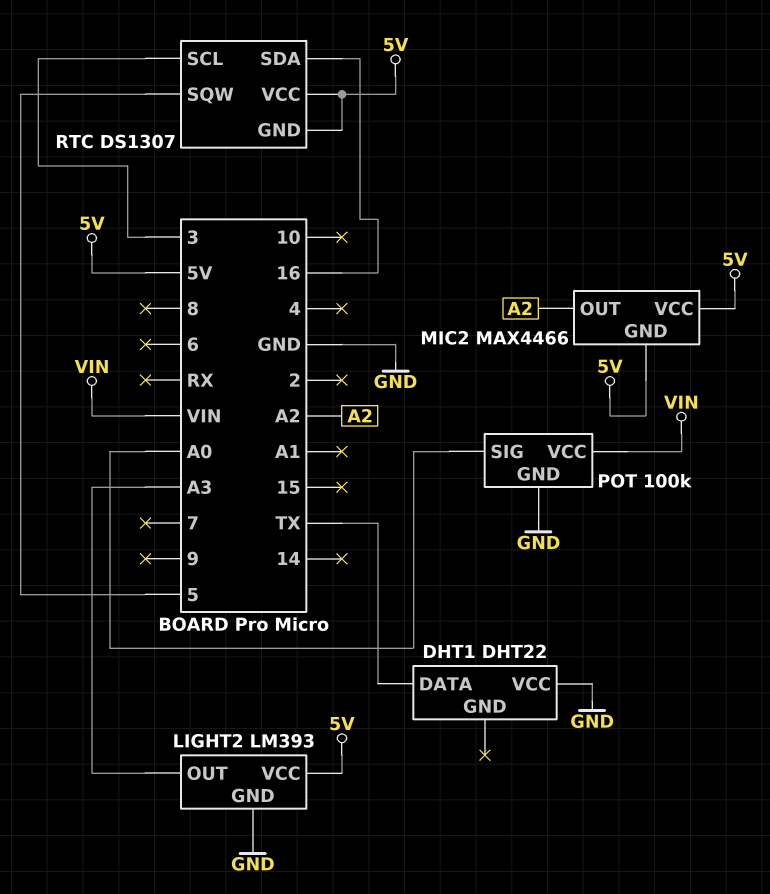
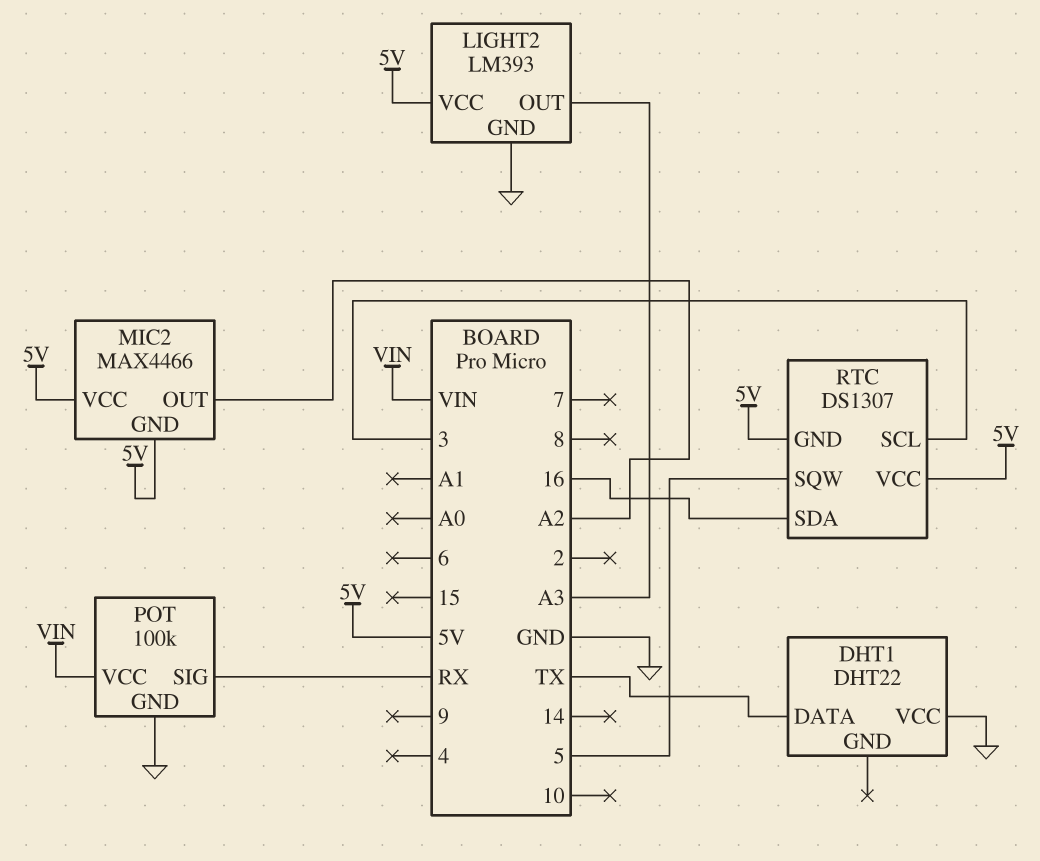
POT pin SIG: A0 -> RX

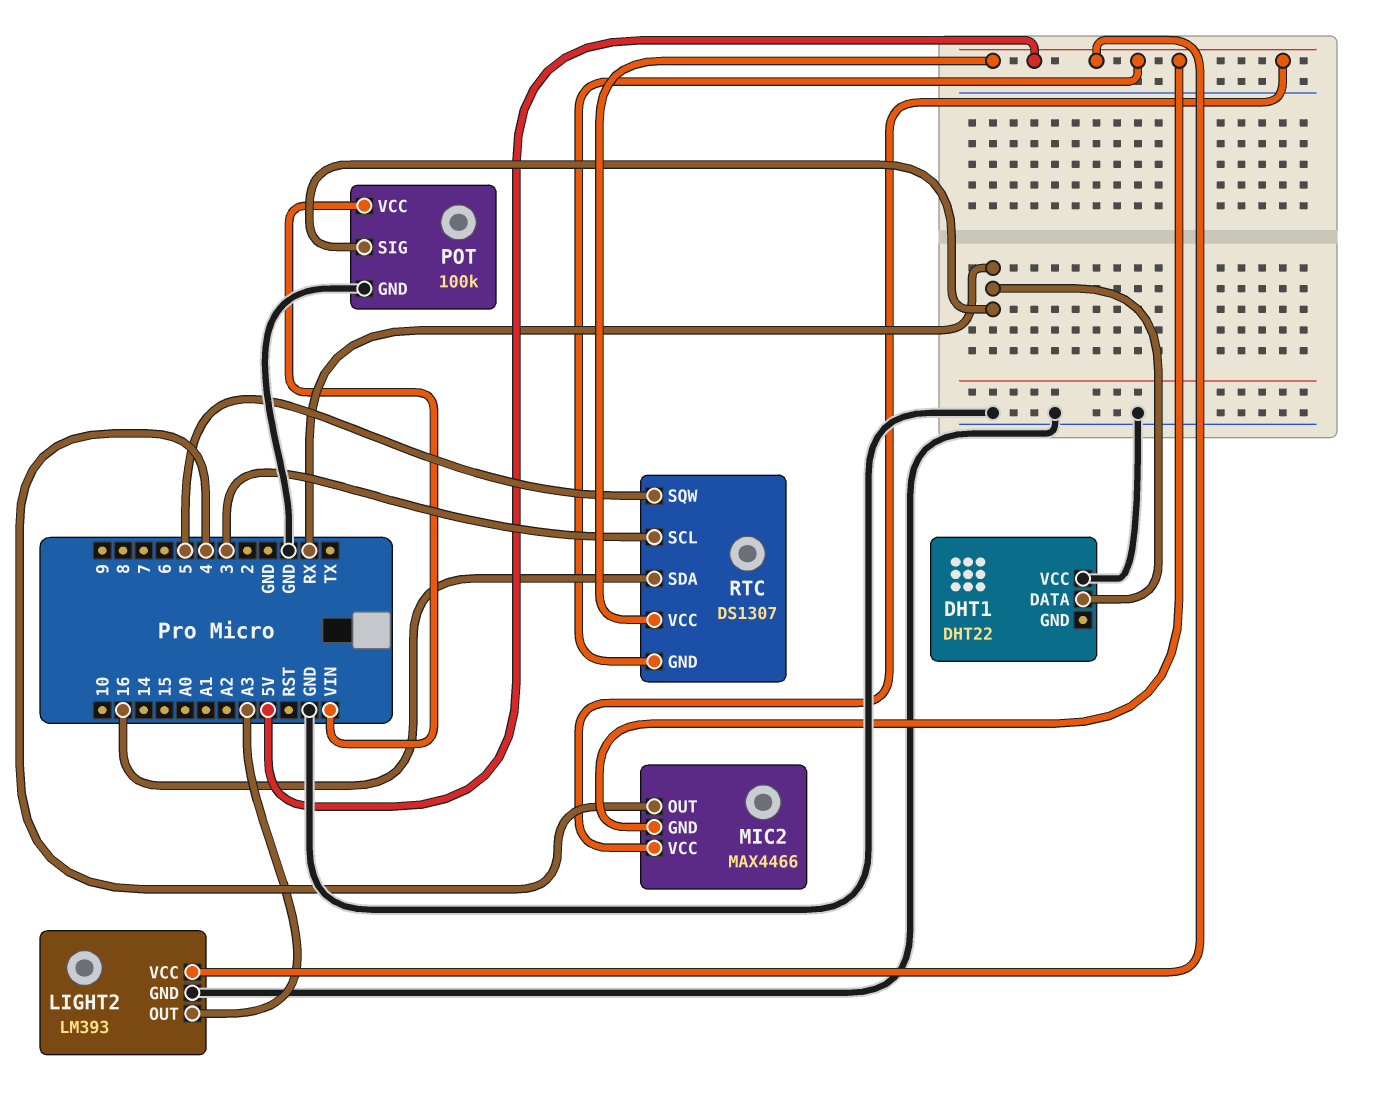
DHT1 pin DATA: TX -> RX
MIC2 pin OUT: A2 -> 4

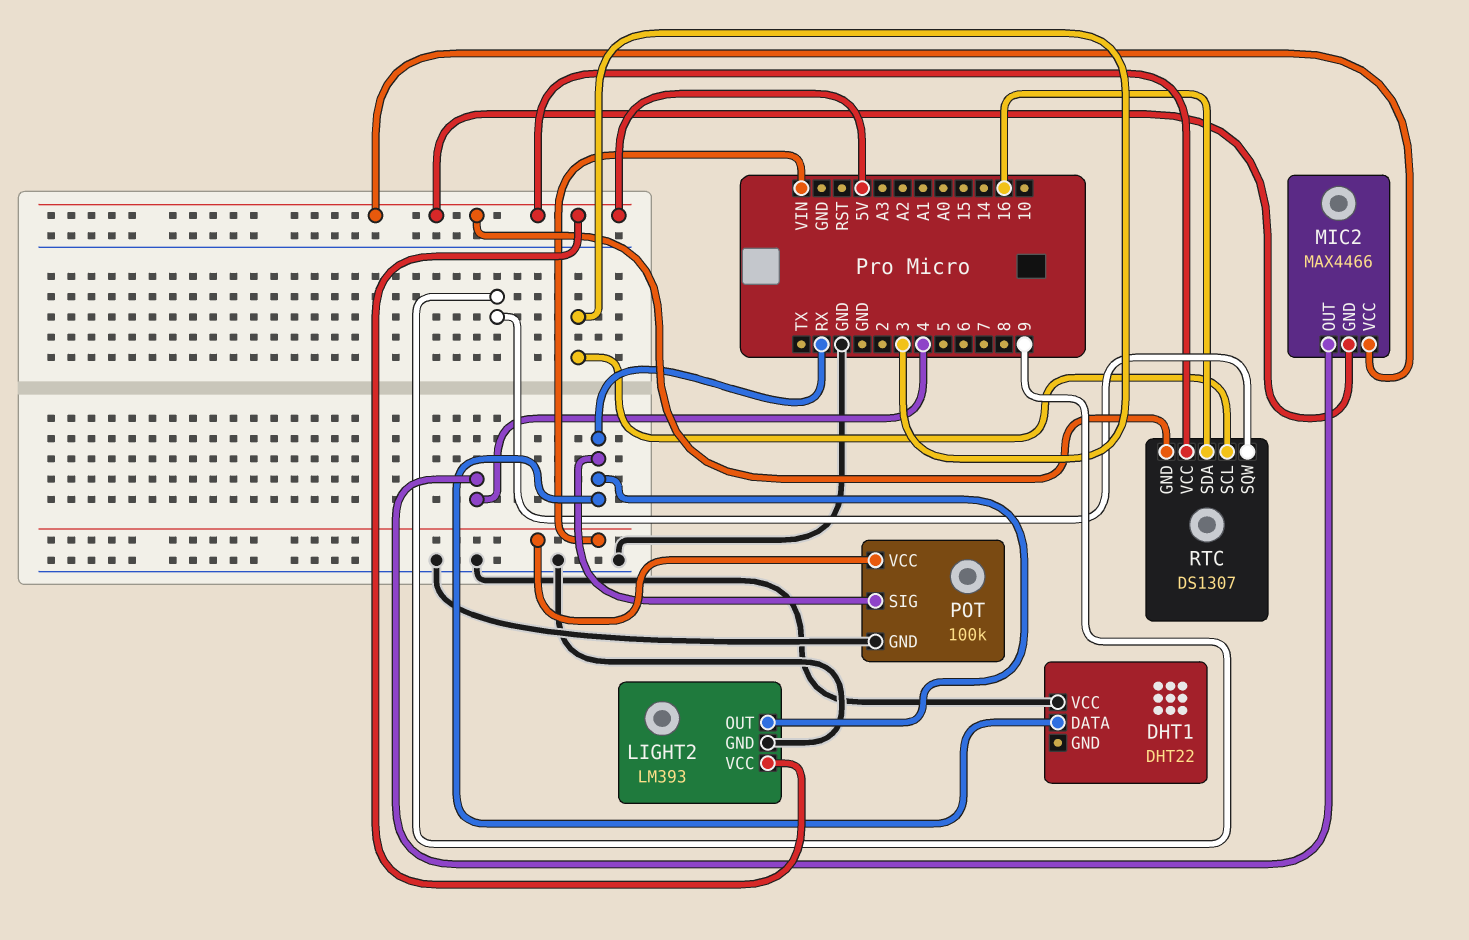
LIGHT2 pin OUT: A3 -> RX
RTC pin SQW: 5 -> 9

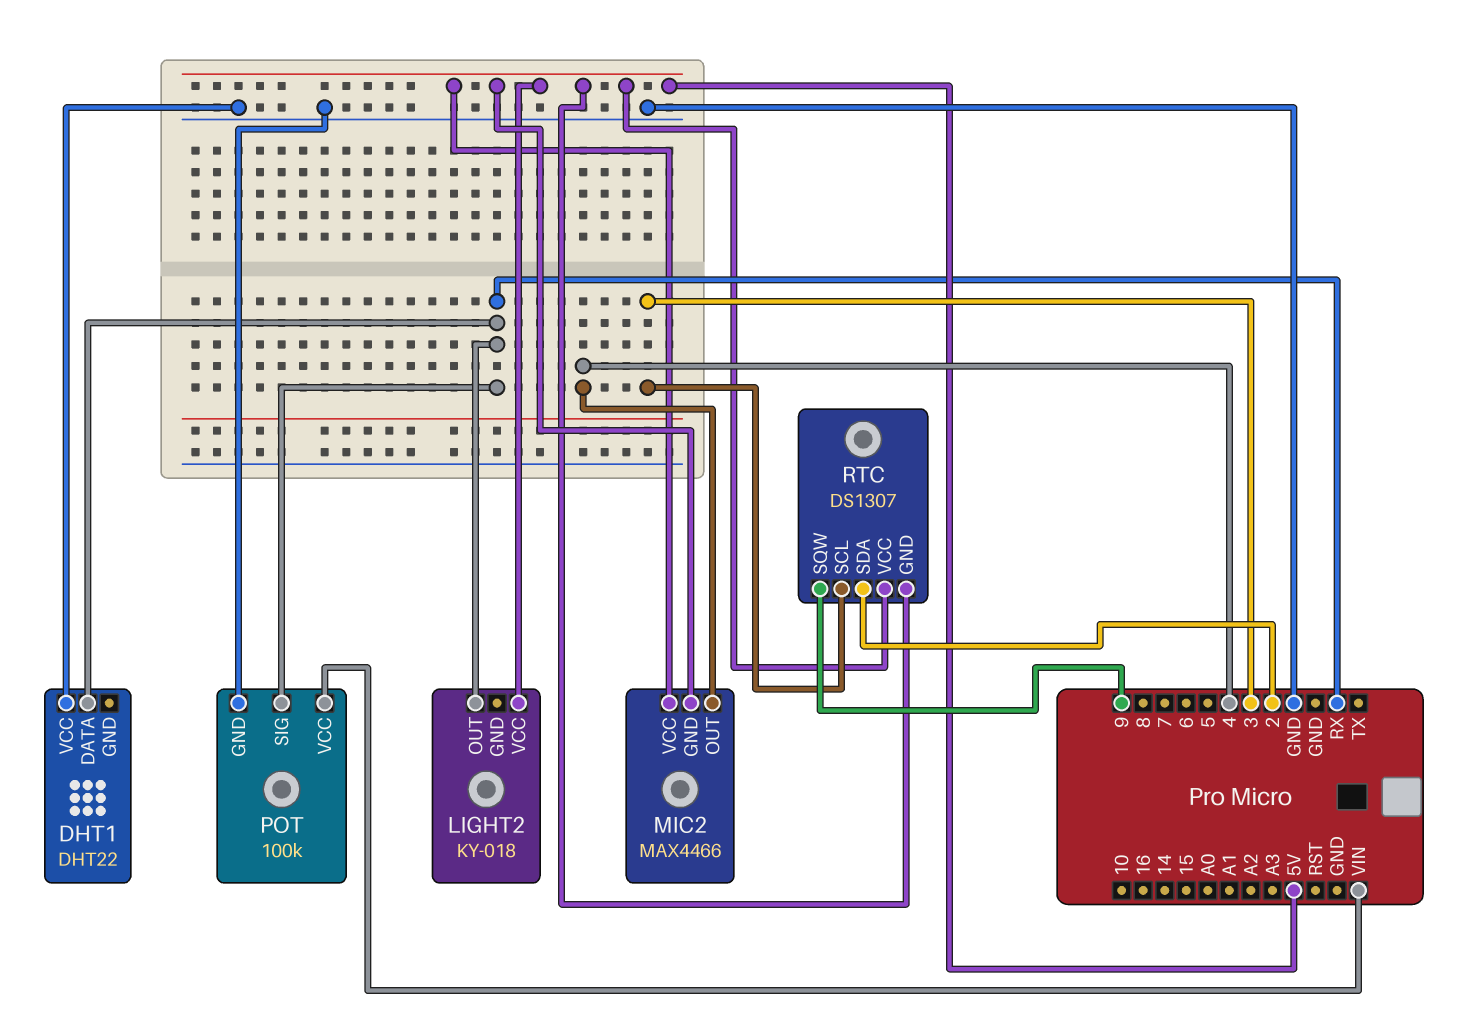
LIGHT2: LM393 -> KY-018
LIGHT2 pin GND: GND -> none
RTC pin SDA: 16 -> 2

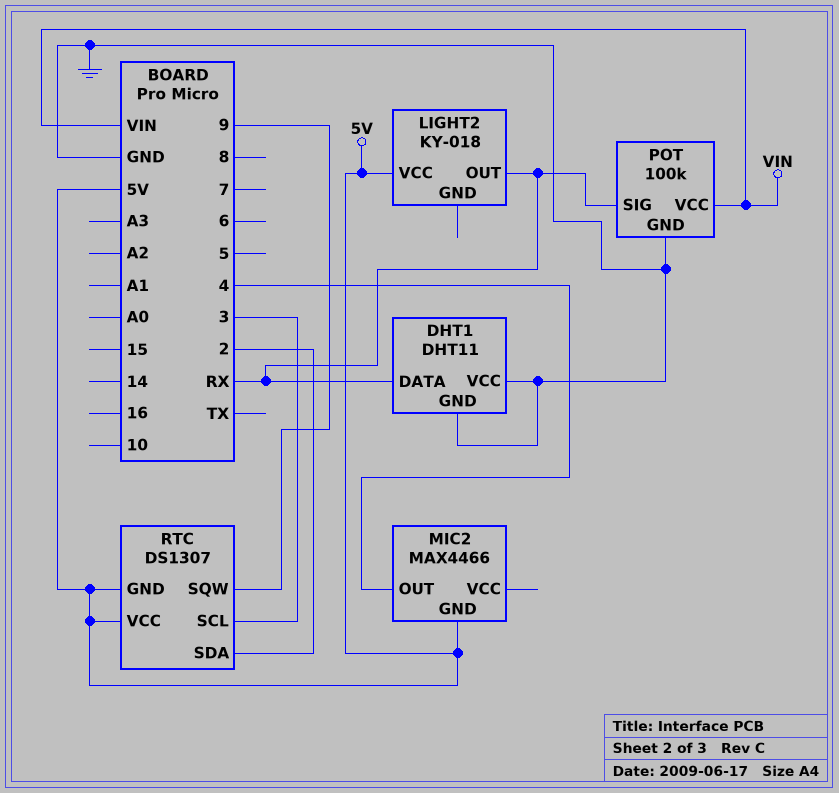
DHT1: DHT22 -> DHT11
DHT1 pin GND: none -> GND
MIC2 pin VCC: 5V -> none

